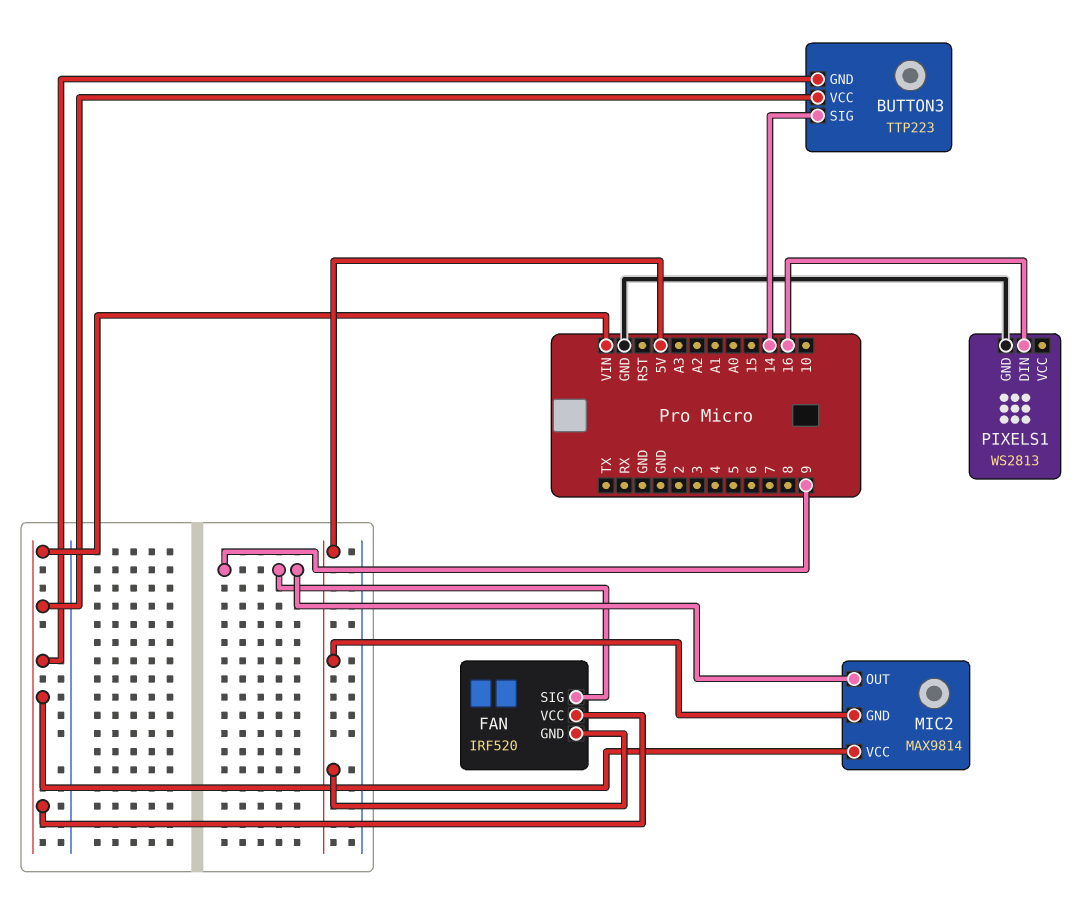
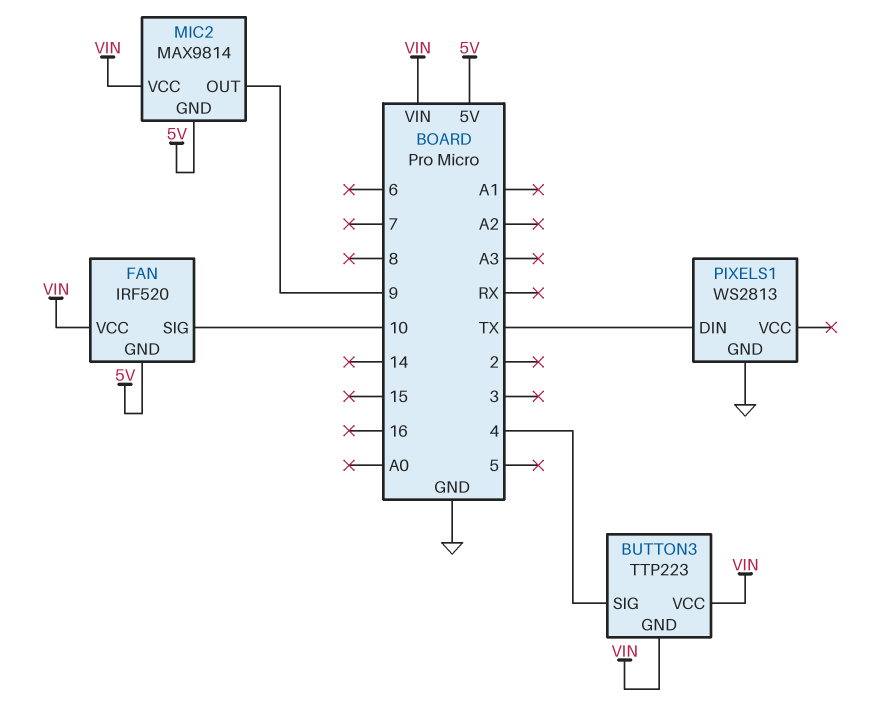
BUTTON3 pin SIG: 14 -> 4
FAN pin SIG: 9 -> 10
PIXELS1 pin DIN: 16 -> TX

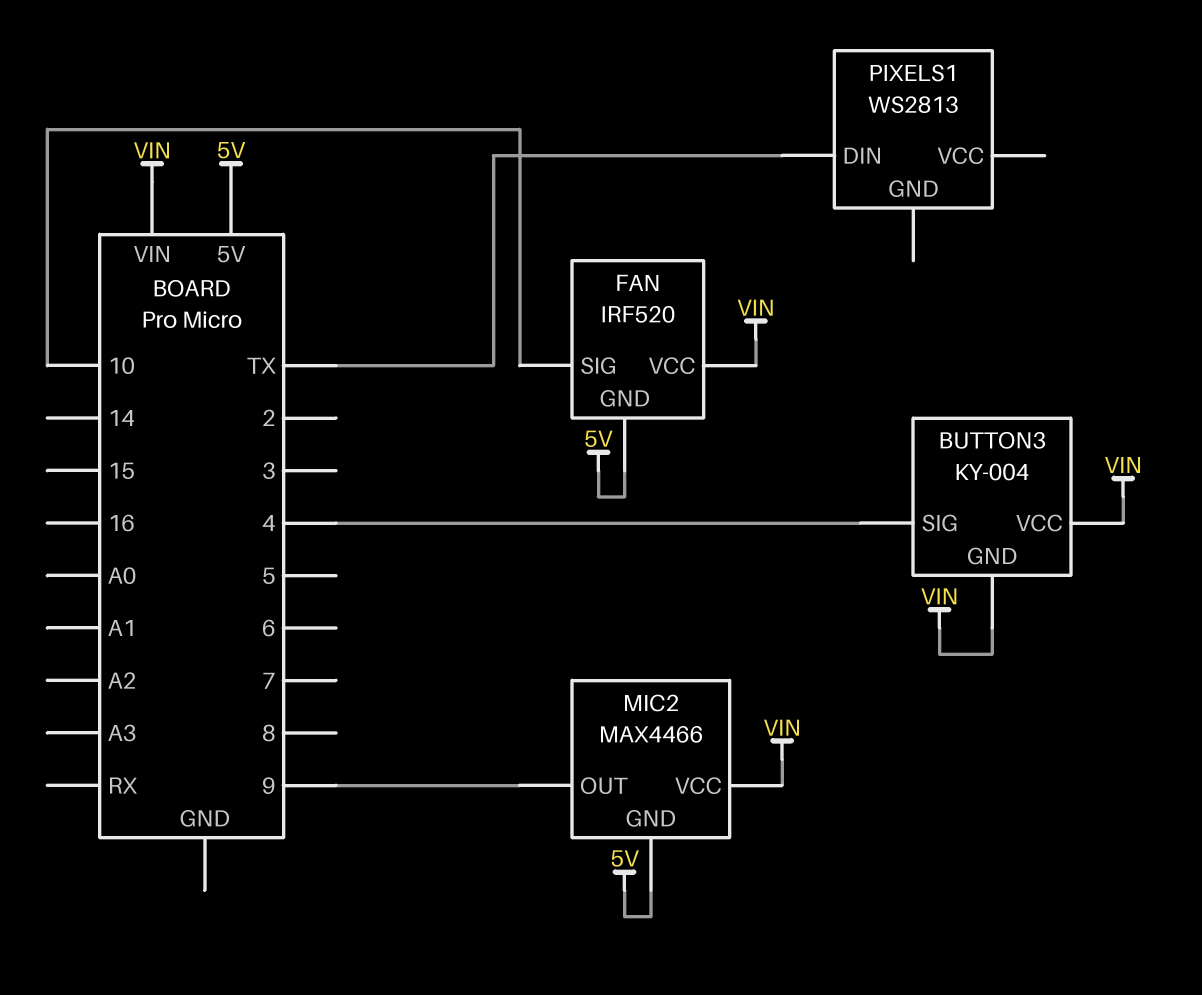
BUTTON3: TTP223 -> KY-004
MIC2: MAX9814 -> MAX4466
PIXELS1 pin GND: GND -> none

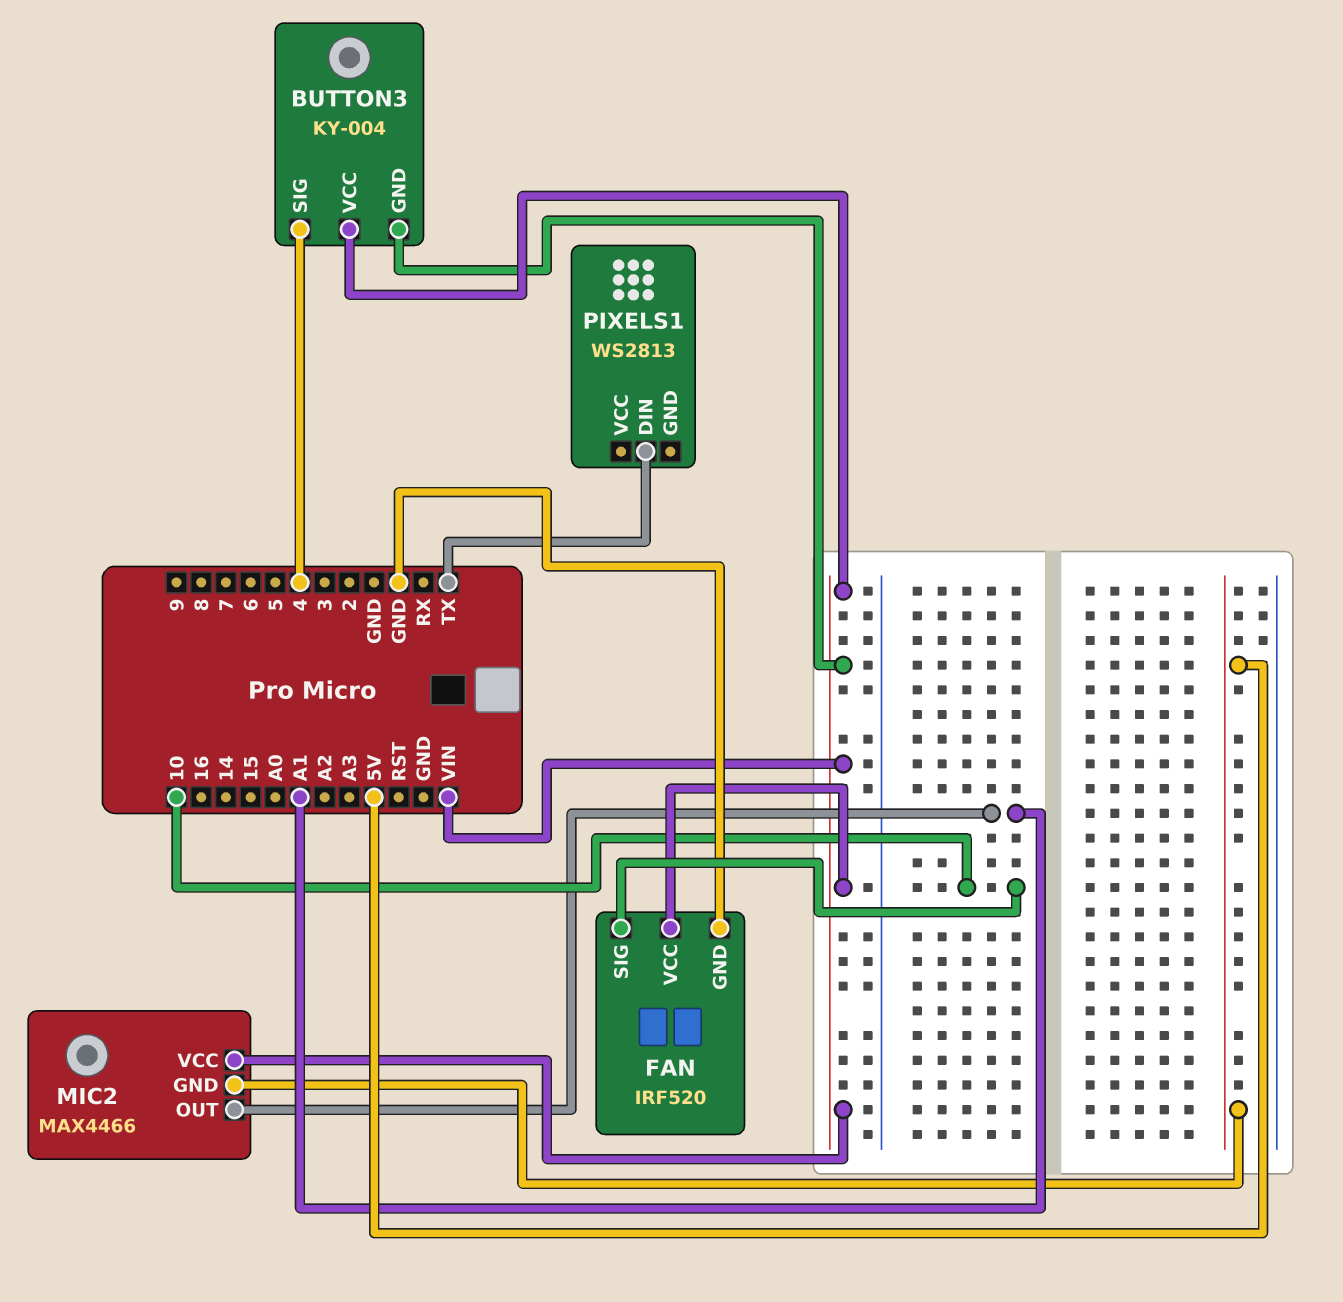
FAN pin GND: 5V -> GND
MIC2 pin OUT: 9 -> A1

